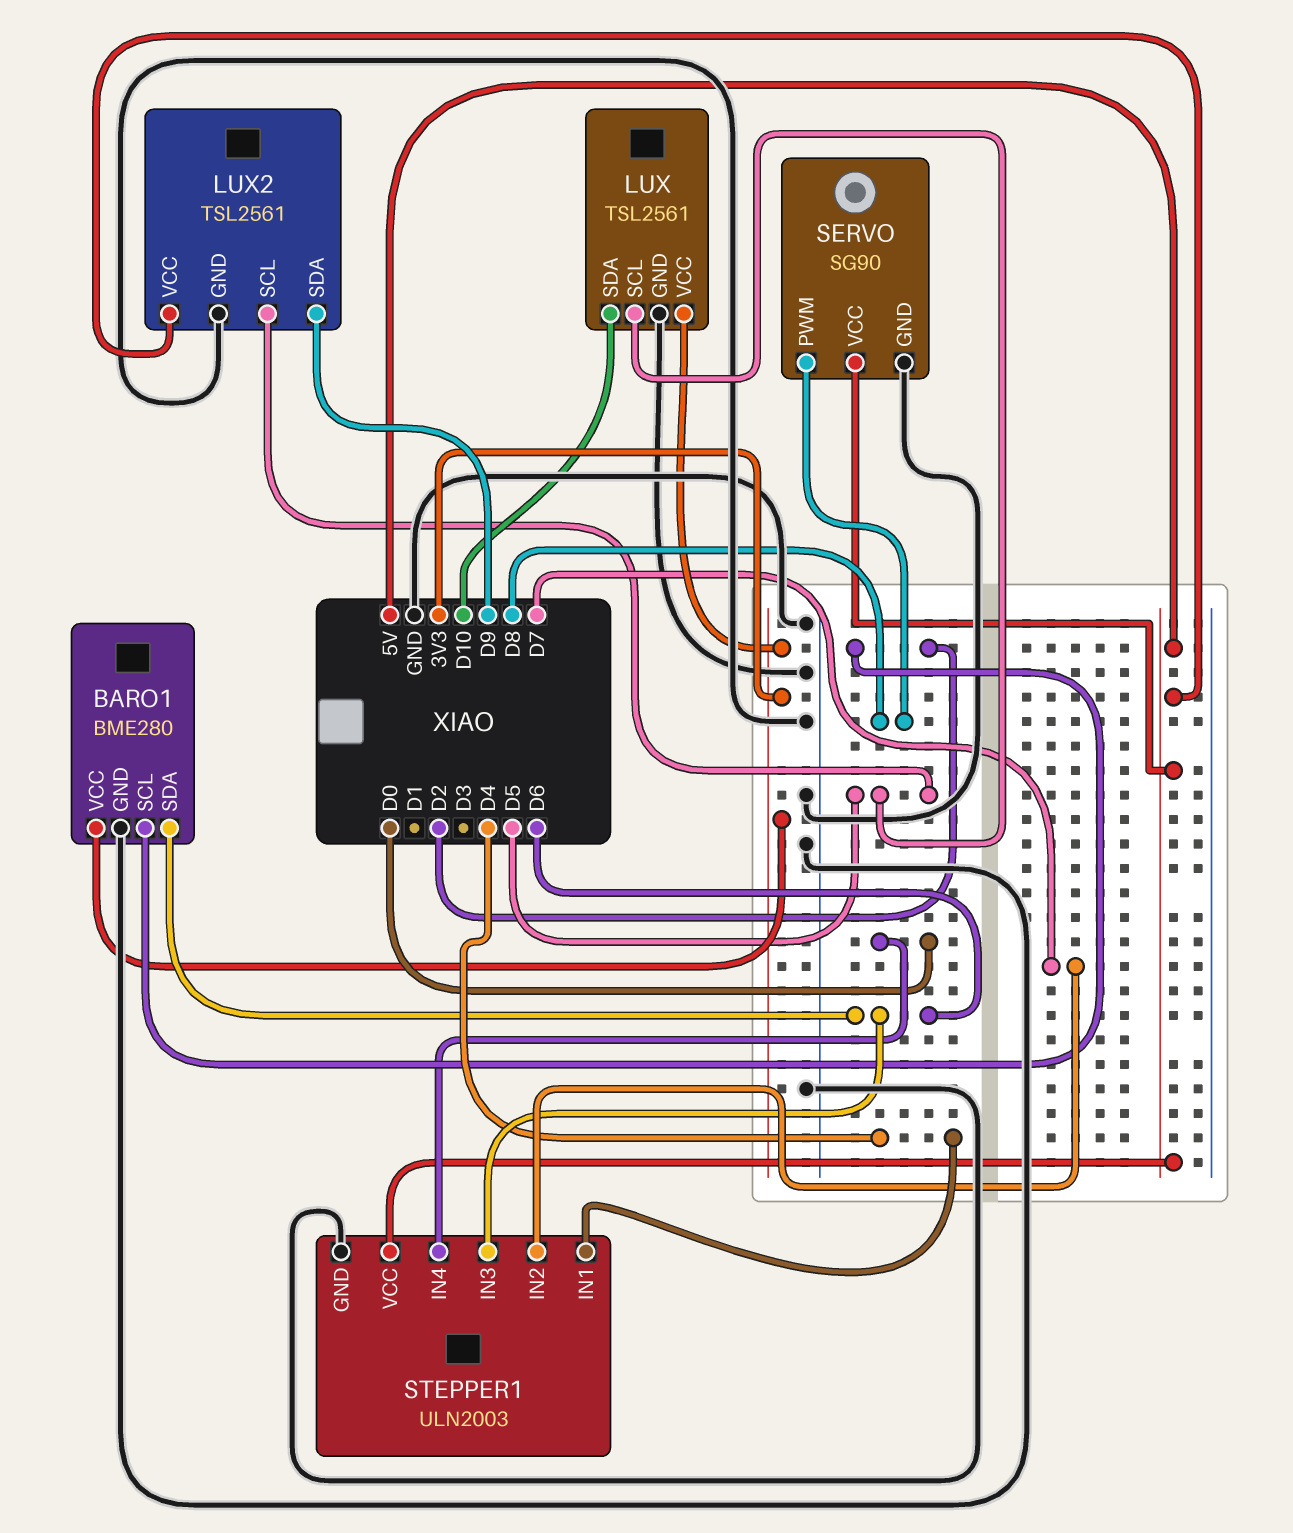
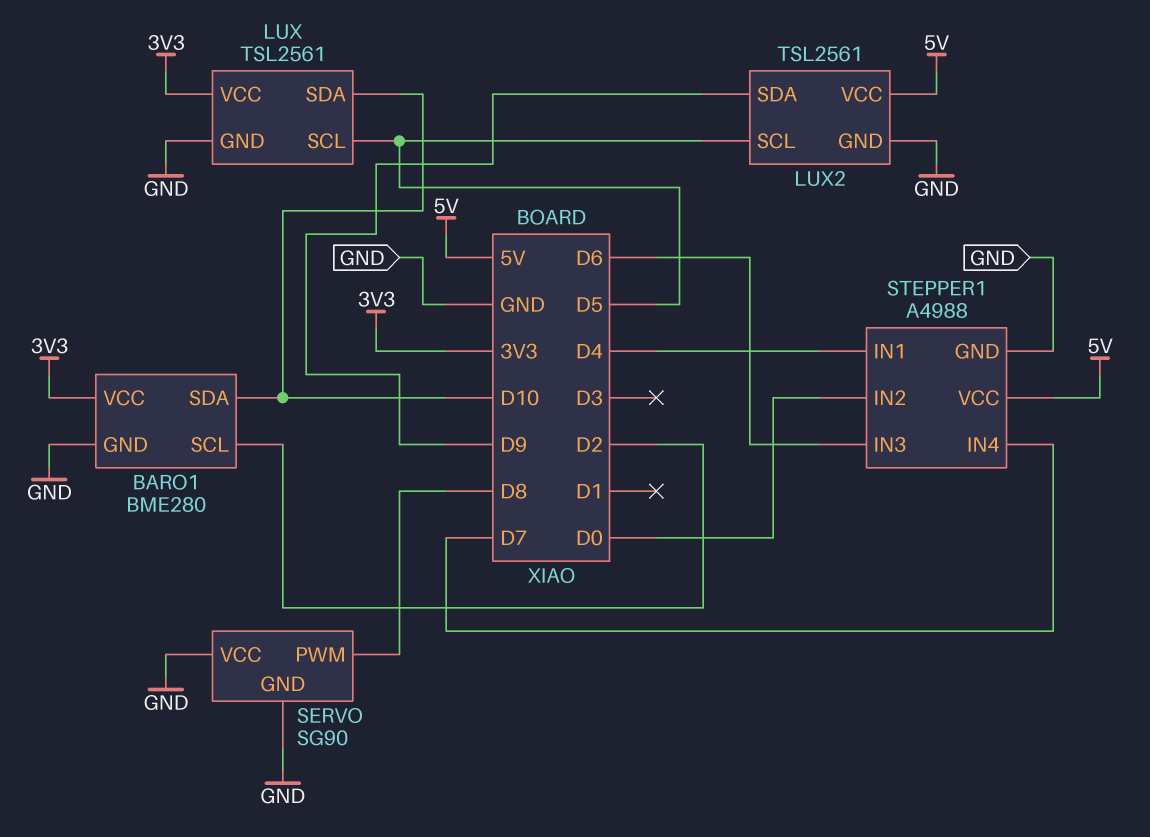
BARO1 pin SDA: D6 -> D10
SERVO pin VCC: 5V -> GND
STEPPER1: ULN2003 -> A4988
STEPPER1 pin IN2: D7 -> D0
STEPPER1 pin IN4: D0 -> D7

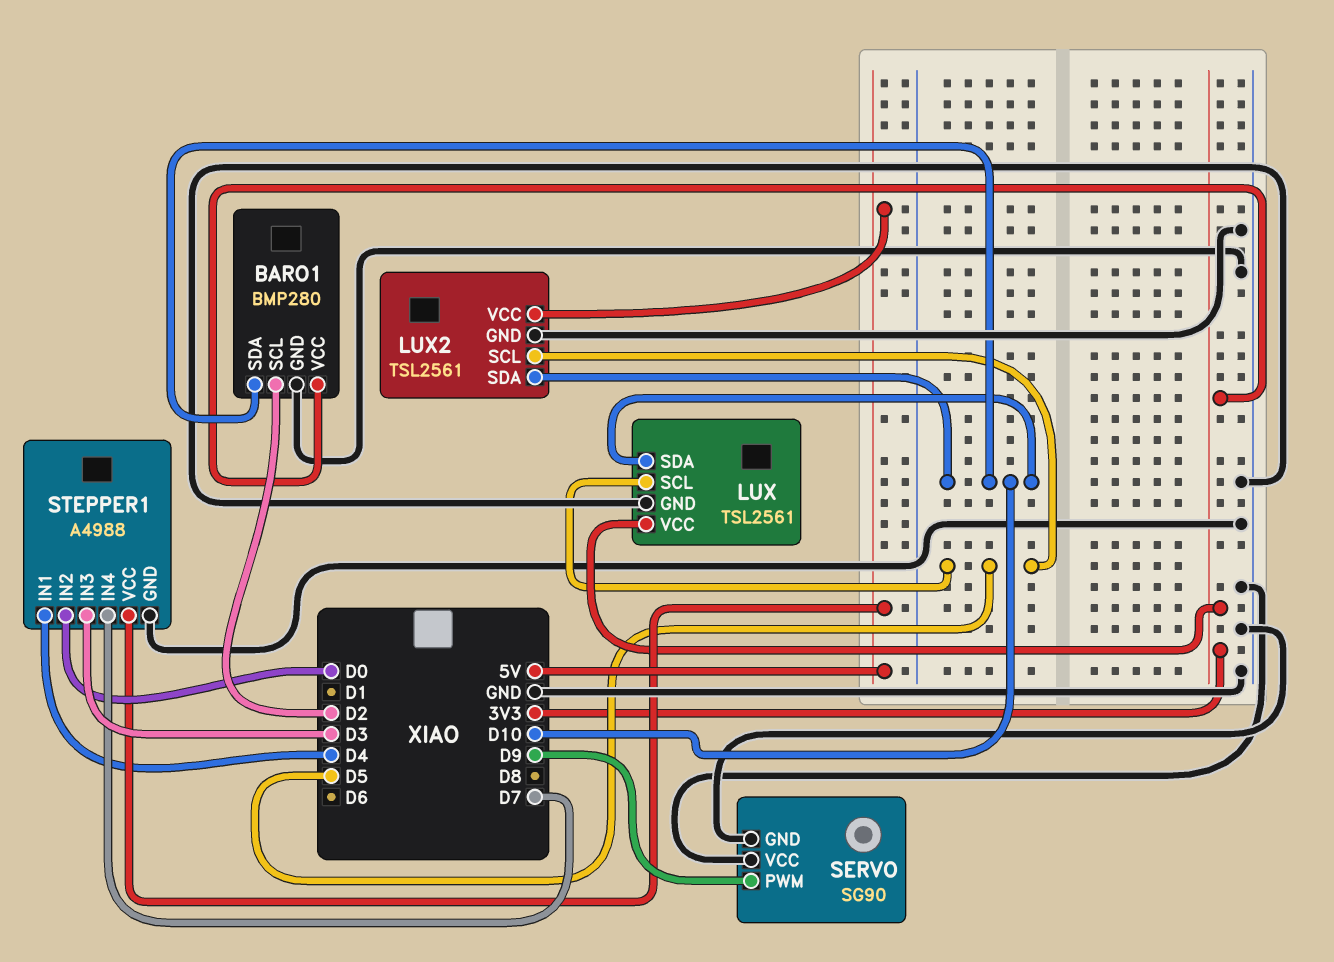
BARO1: BME280 -> BMP280
LUX2 pin SDA: D9 -> D10
SERVO pin PWM: D8 -> D9
STEPPER1 pin IN3: D6 -> D3

